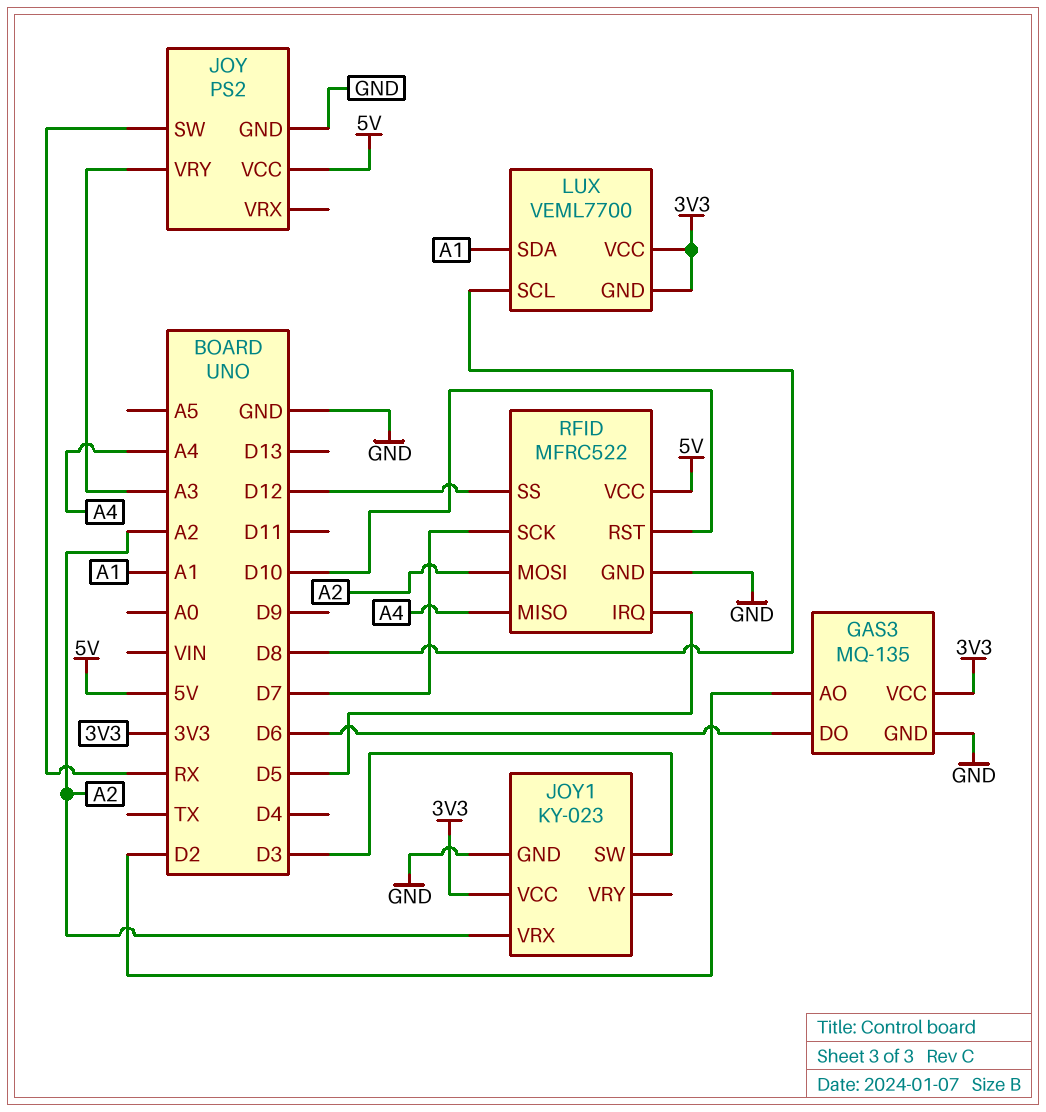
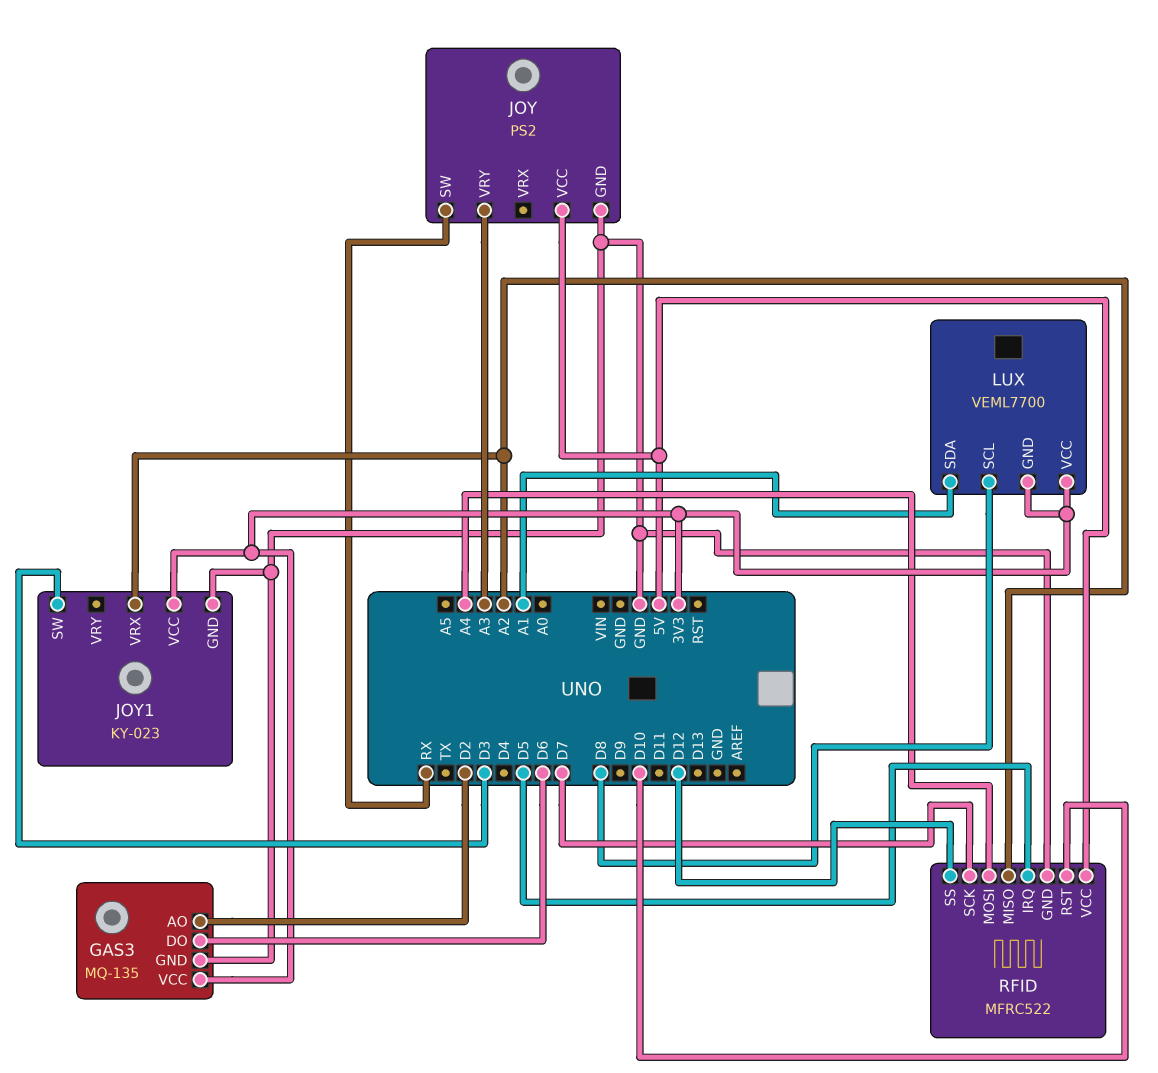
RFID pin MISO: A4 -> A2
RFID pin MOSI: A2 -> A4

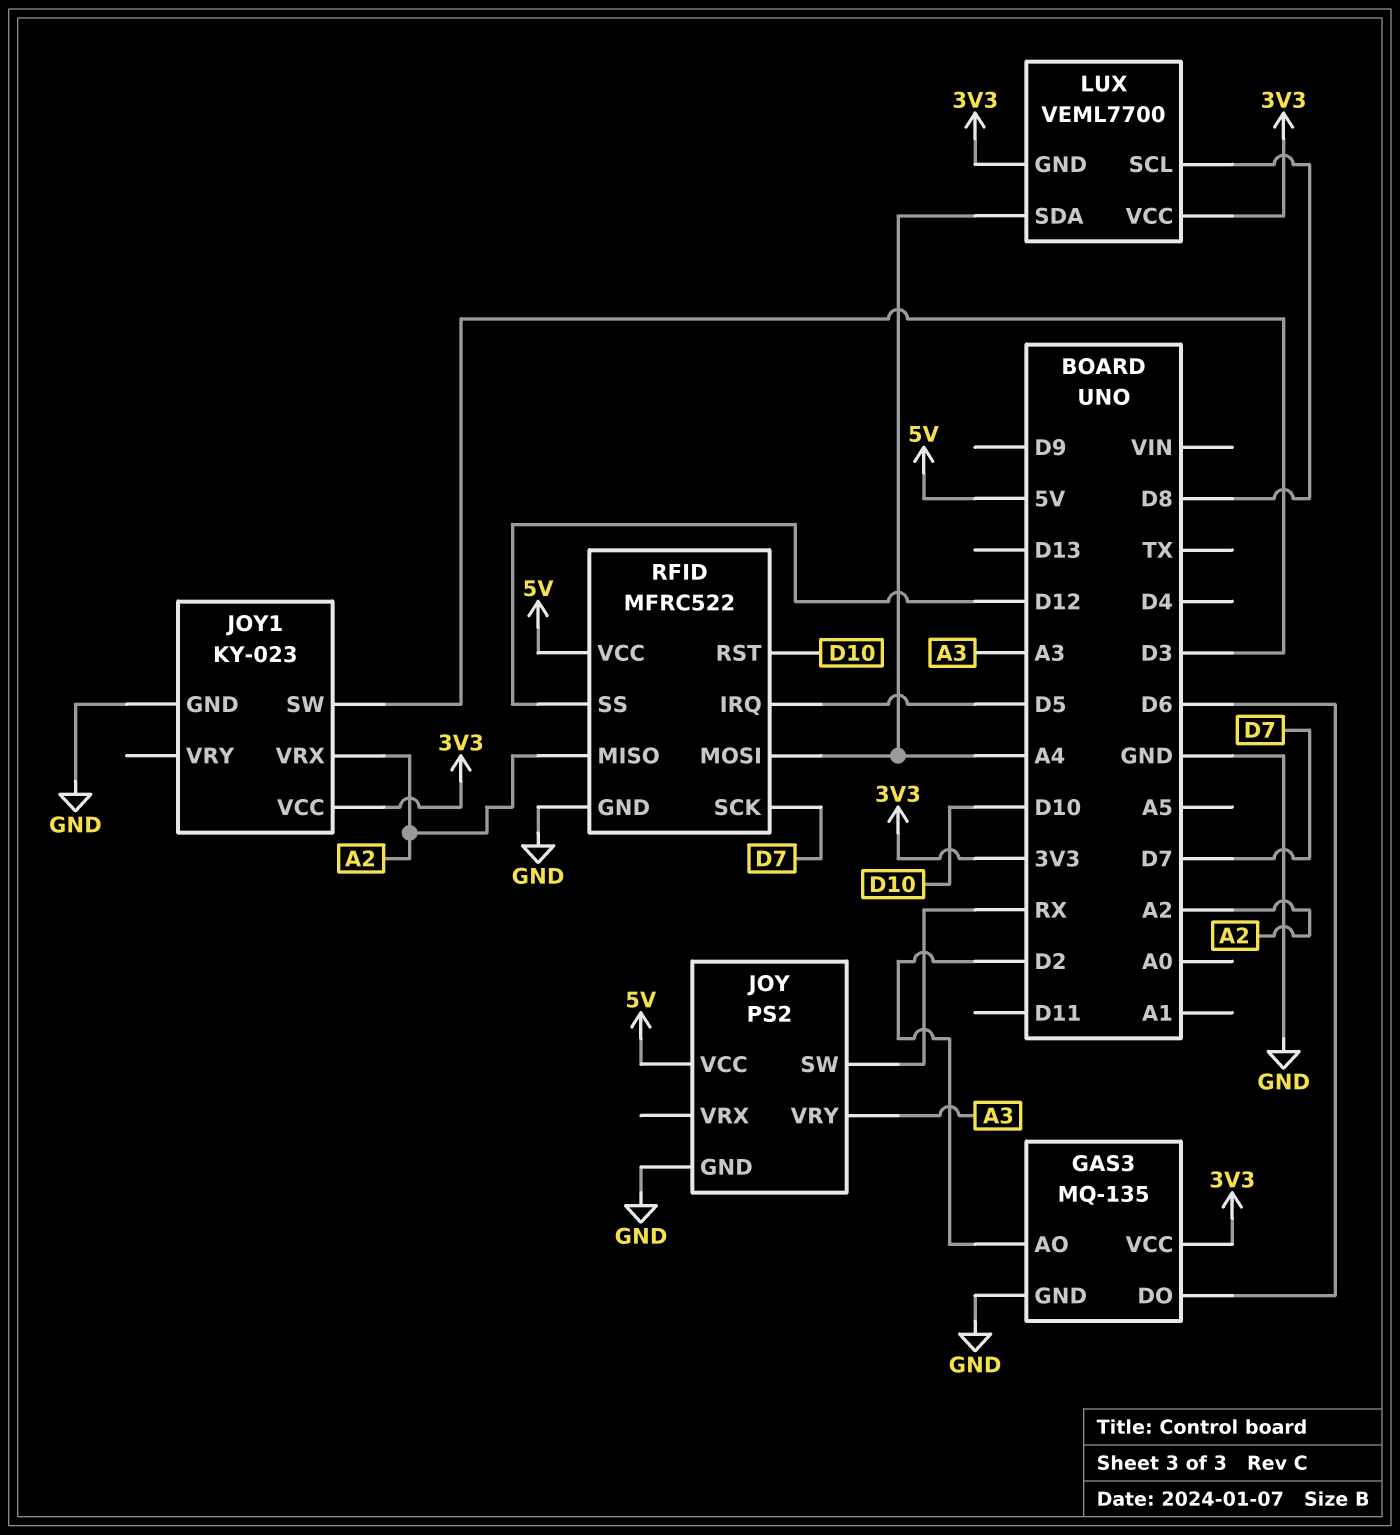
LUX pin SDA: A1 -> A4

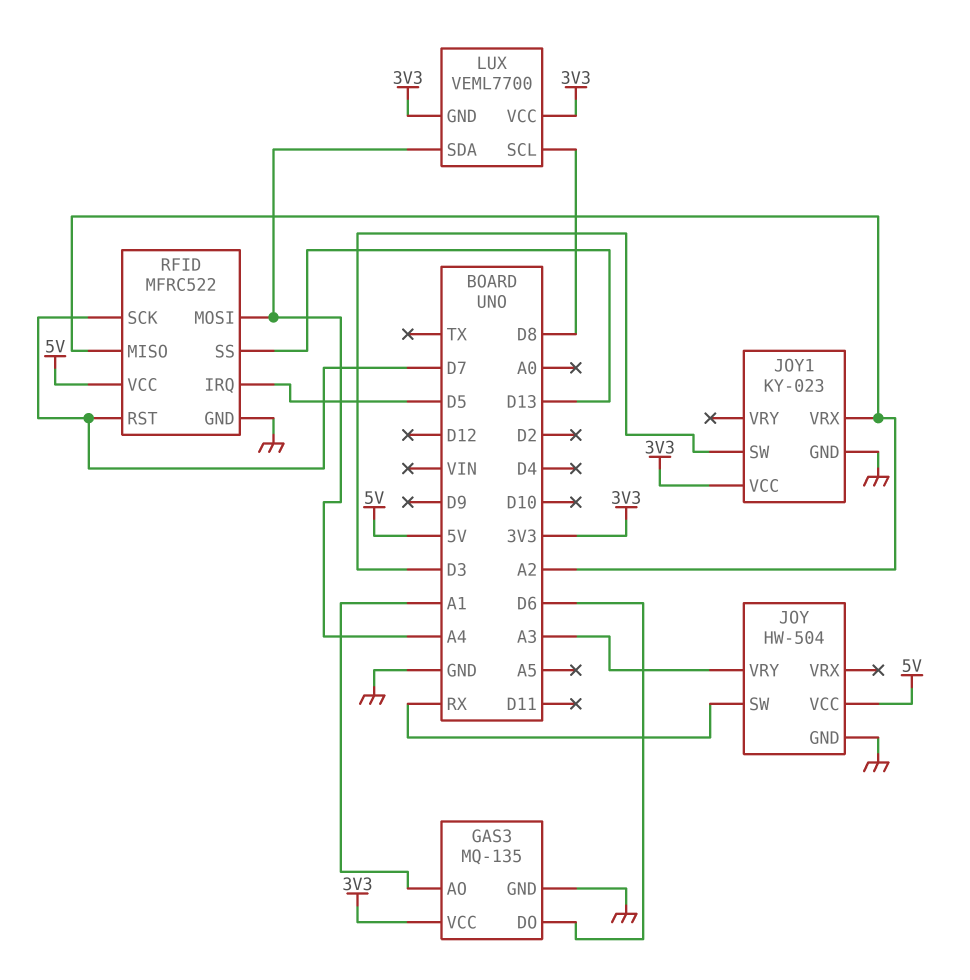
GAS3 pin AO: D2 -> A1
JOY: PS2 -> HW-504
RFID pin RST: D10 -> D7
RFID pin SS: D12 -> D13

